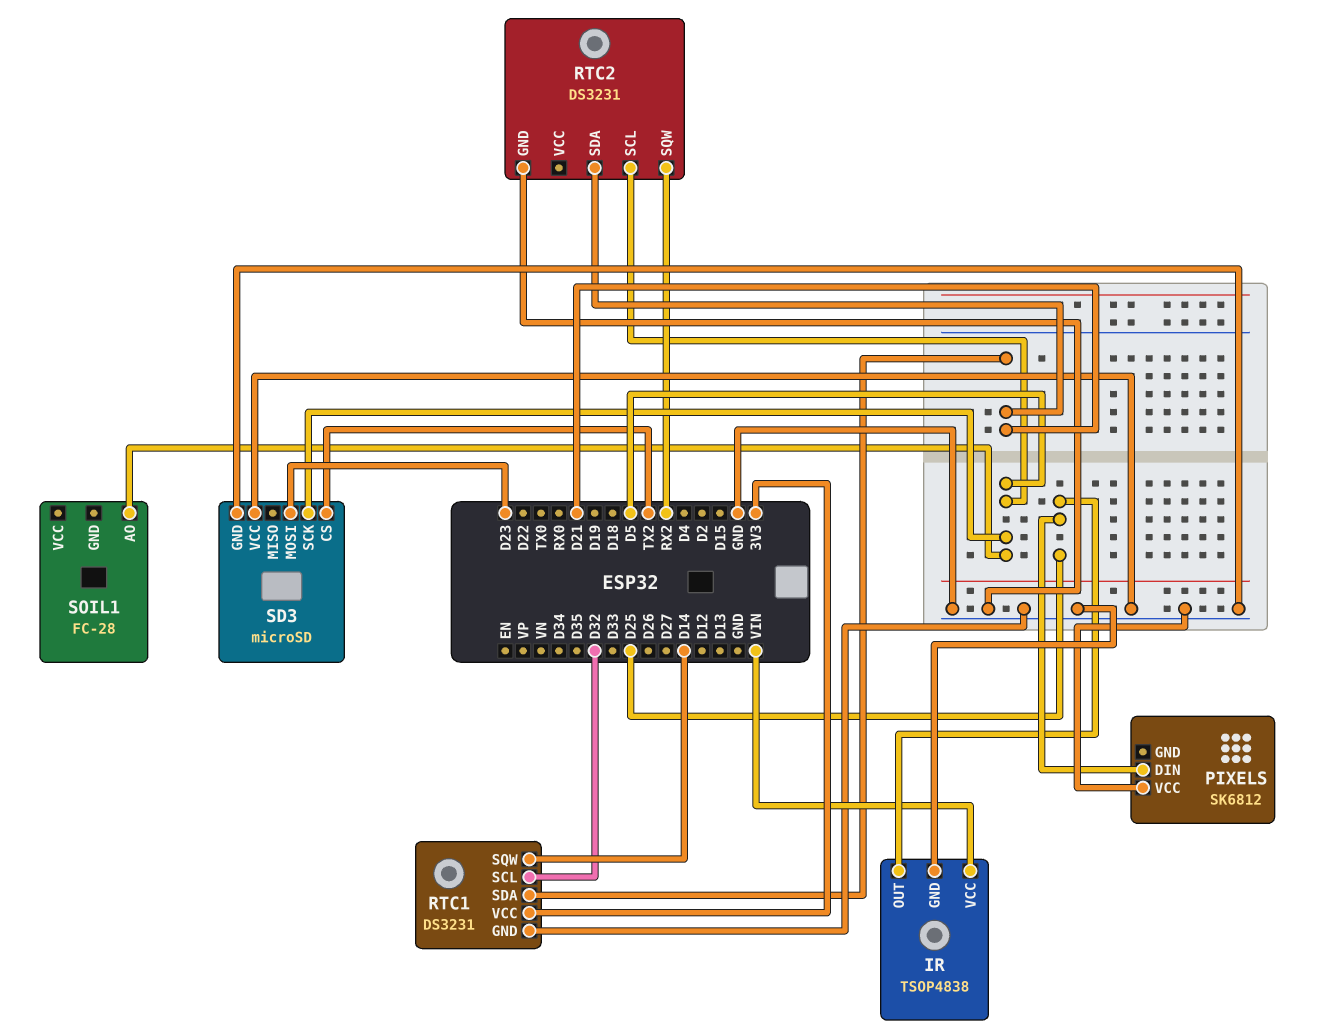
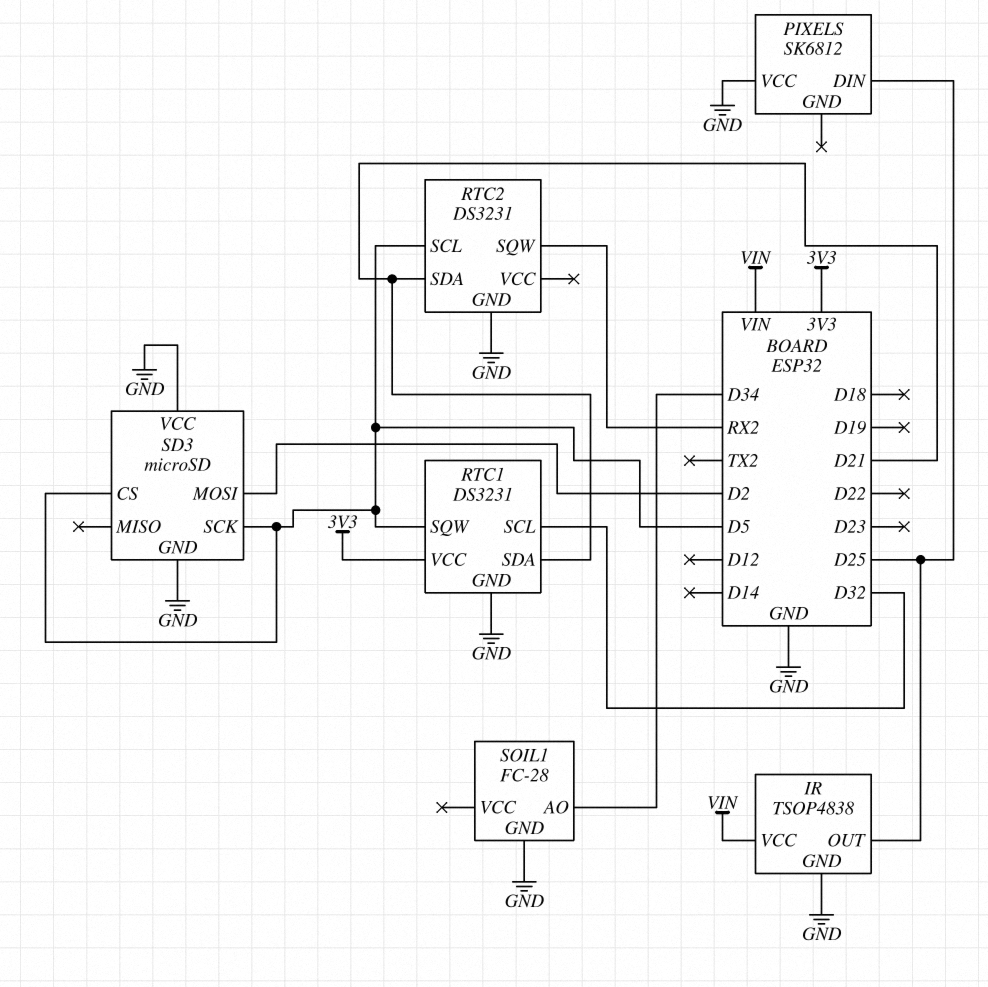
RTC1 pin SQW: D14 -> D5
SD3 pin CS: TX2 -> D5
SD3 pin MOSI: D23 -> D2
SOIL1 pin AO: D5 -> D34
SOIL1 pin GND: none -> GND

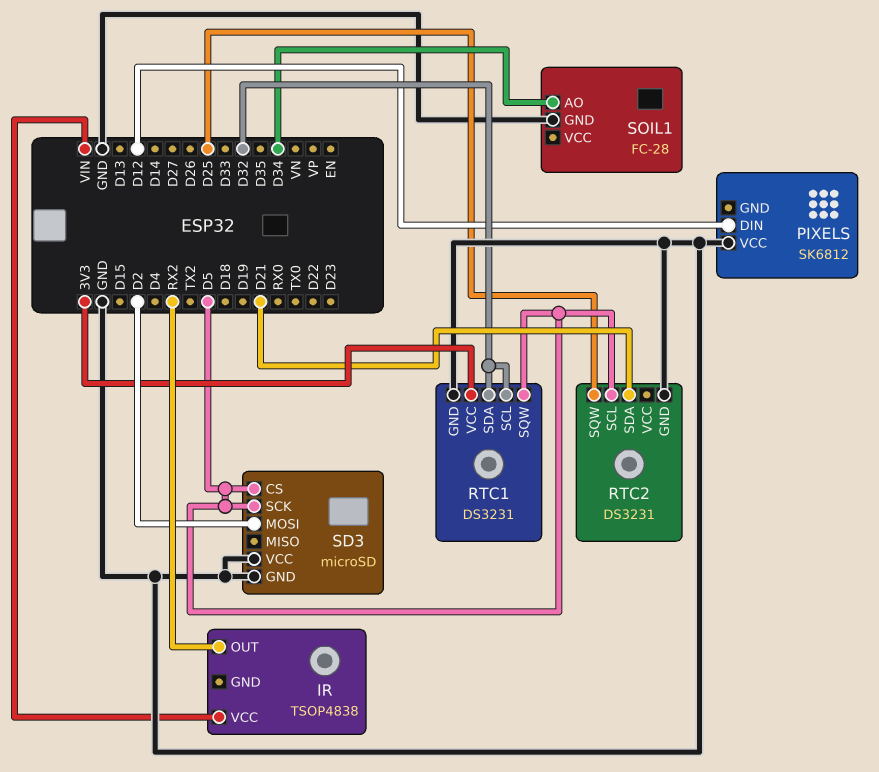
IR pin GND: GND -> none
IR pin OUT: D25 -> RX2
PIXELS pin DIN: D25 -> D12
RTC1 pin SDA: D21 -> D32
RTC2 pin SQW: RX2 -> D25

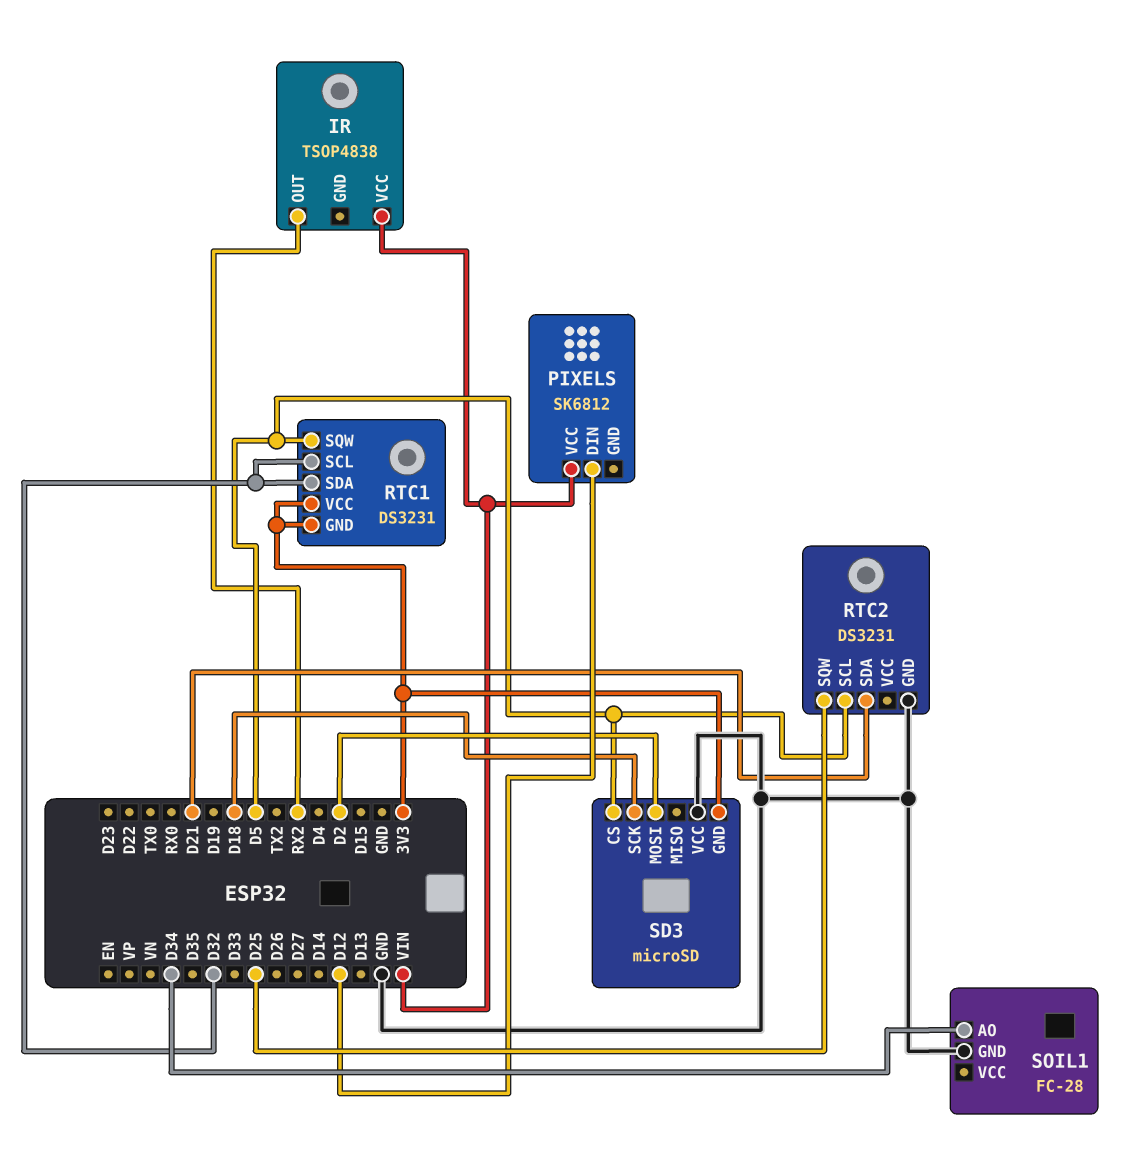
PIXELS pin VCC: GND -> VIN
RTC1 pin GND: GND -> 3V3
SD3 pin GND: GND -> 3V3
SD3 pin SCK: D5 -> D18

